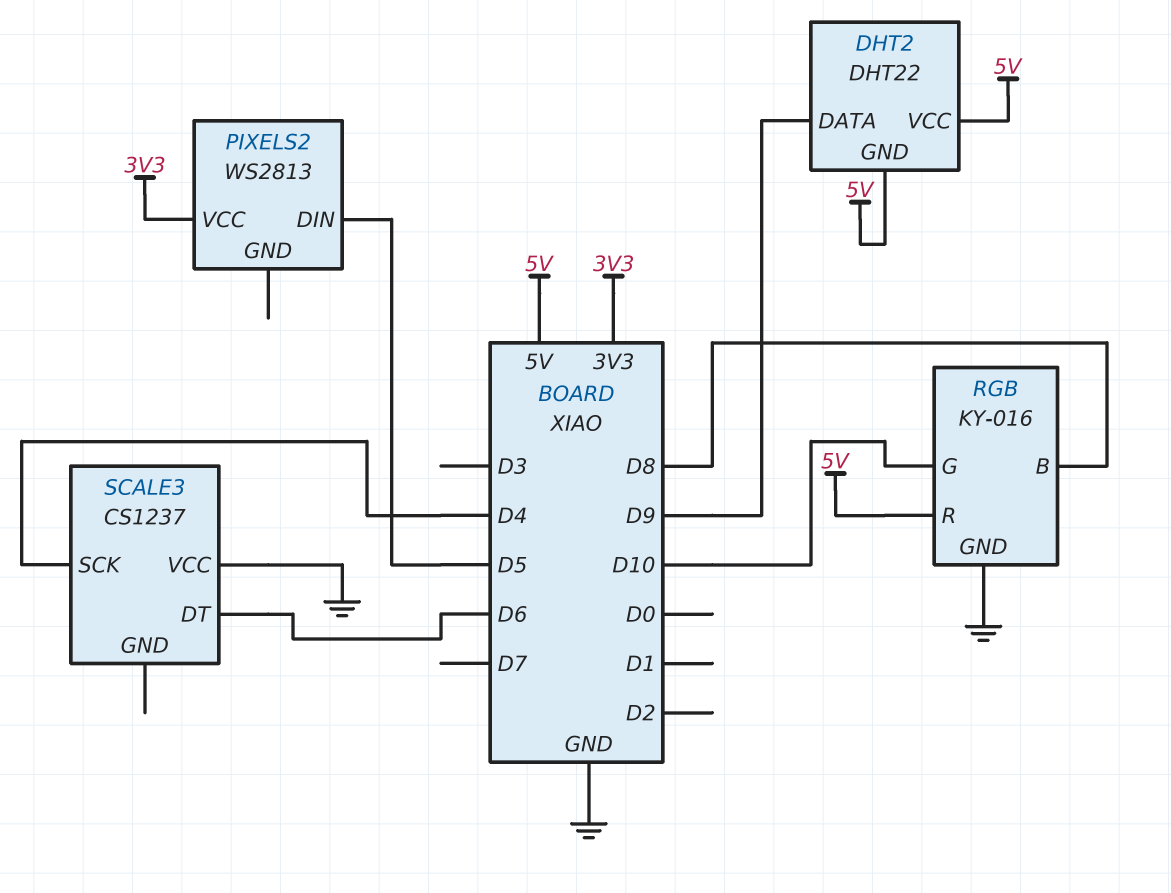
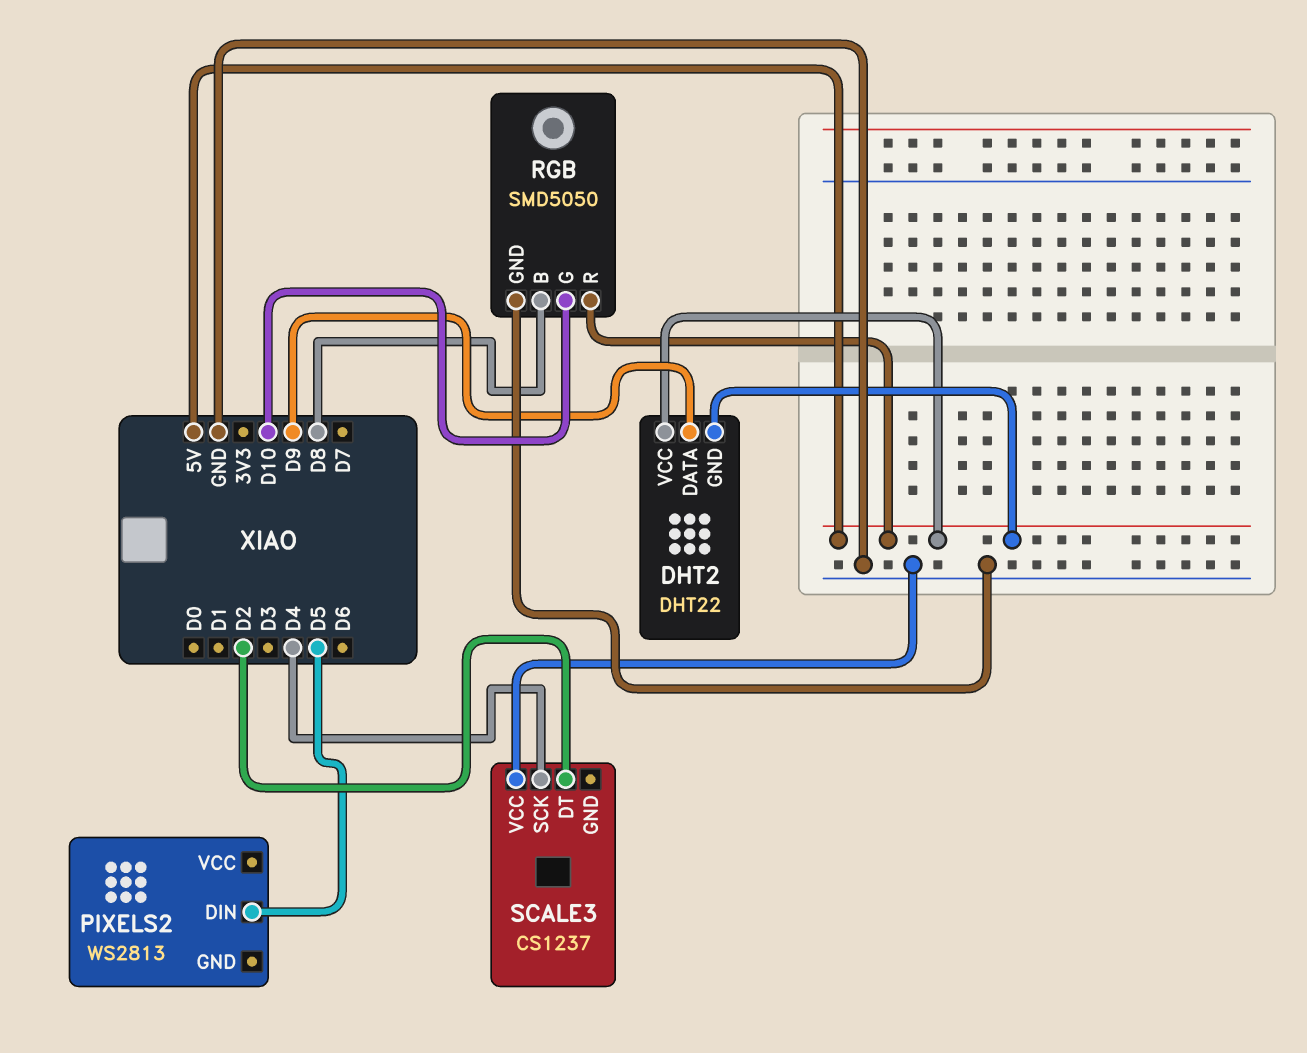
PIXELS2 pin VCC: 3V3 -> none
RGB: KY-016 -> SMD5050
SCALE3 pin DT: D6 -> D2

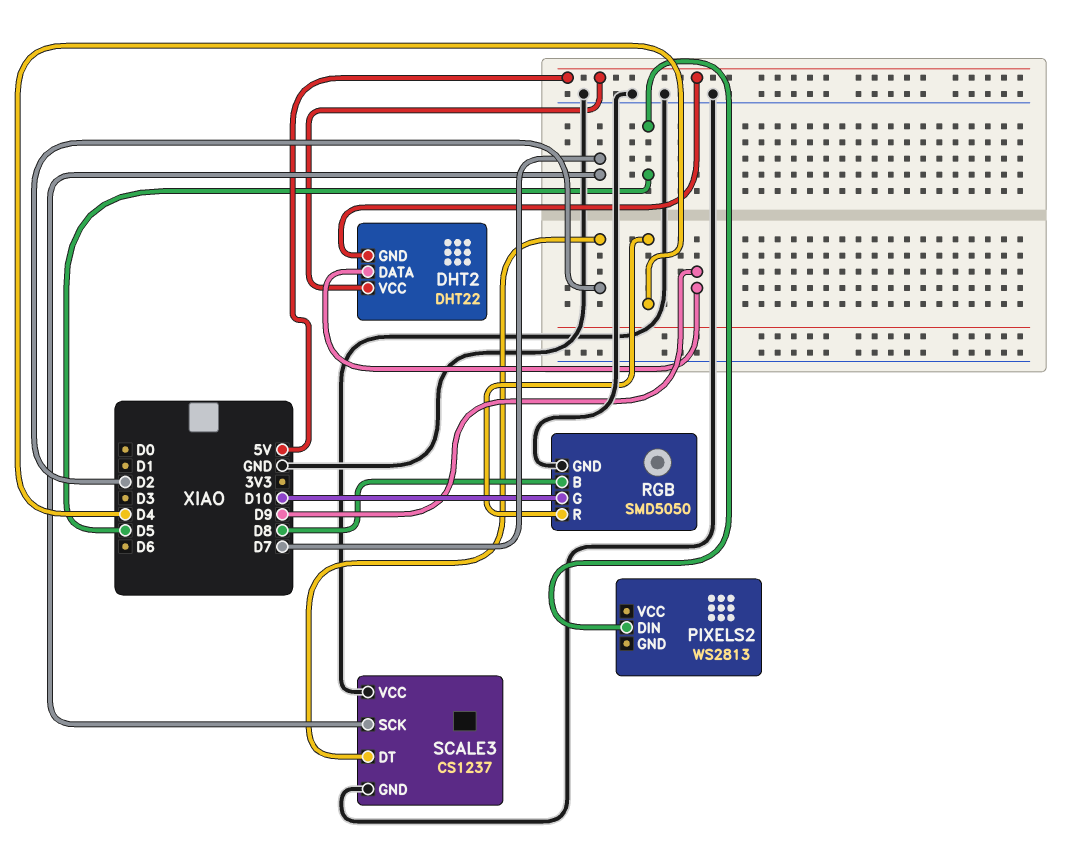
RGB pin R: 5V -> D4
SCALE3 pin GND: none -> GND
SCALE3 pin SCK: D4 -> D7

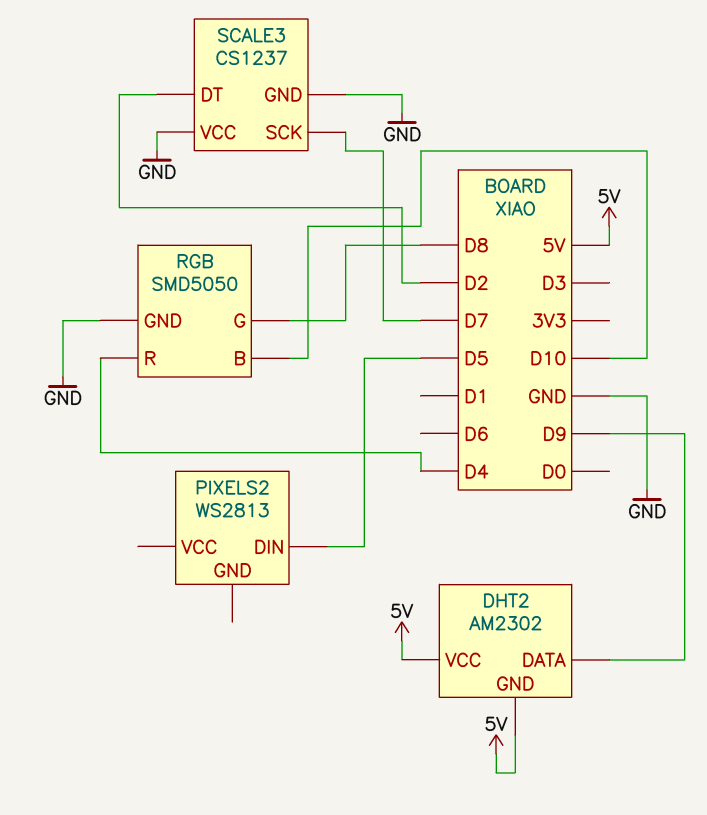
DHT2: DHT22 -> AM2302
RGB pin B: D8 -> D10
RGB pin G: D10 -> D8

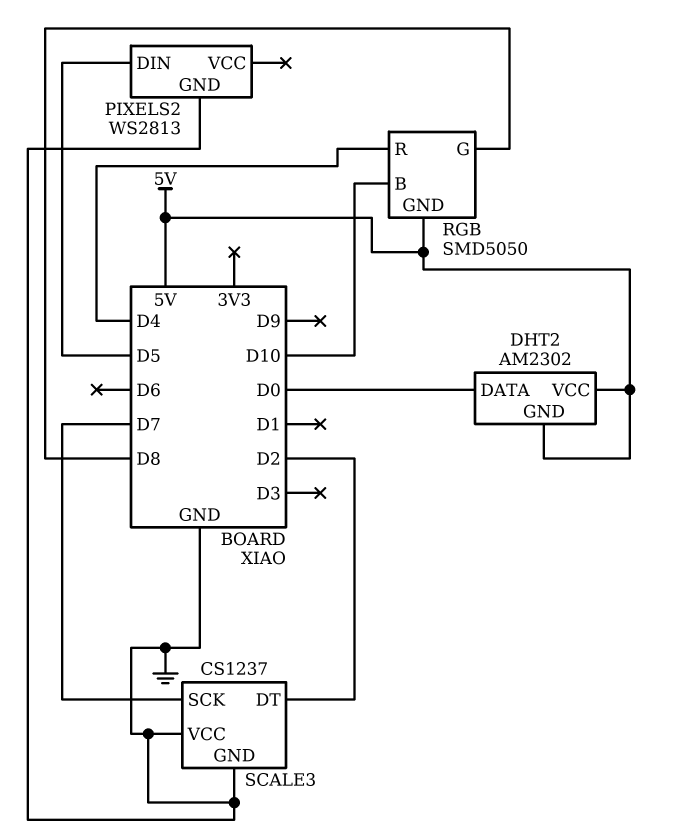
DHT2 pin DATA: D9 -> D0
PIXELS2 pin GND: none -> GND
RGB pin GND: GND -> 5V

